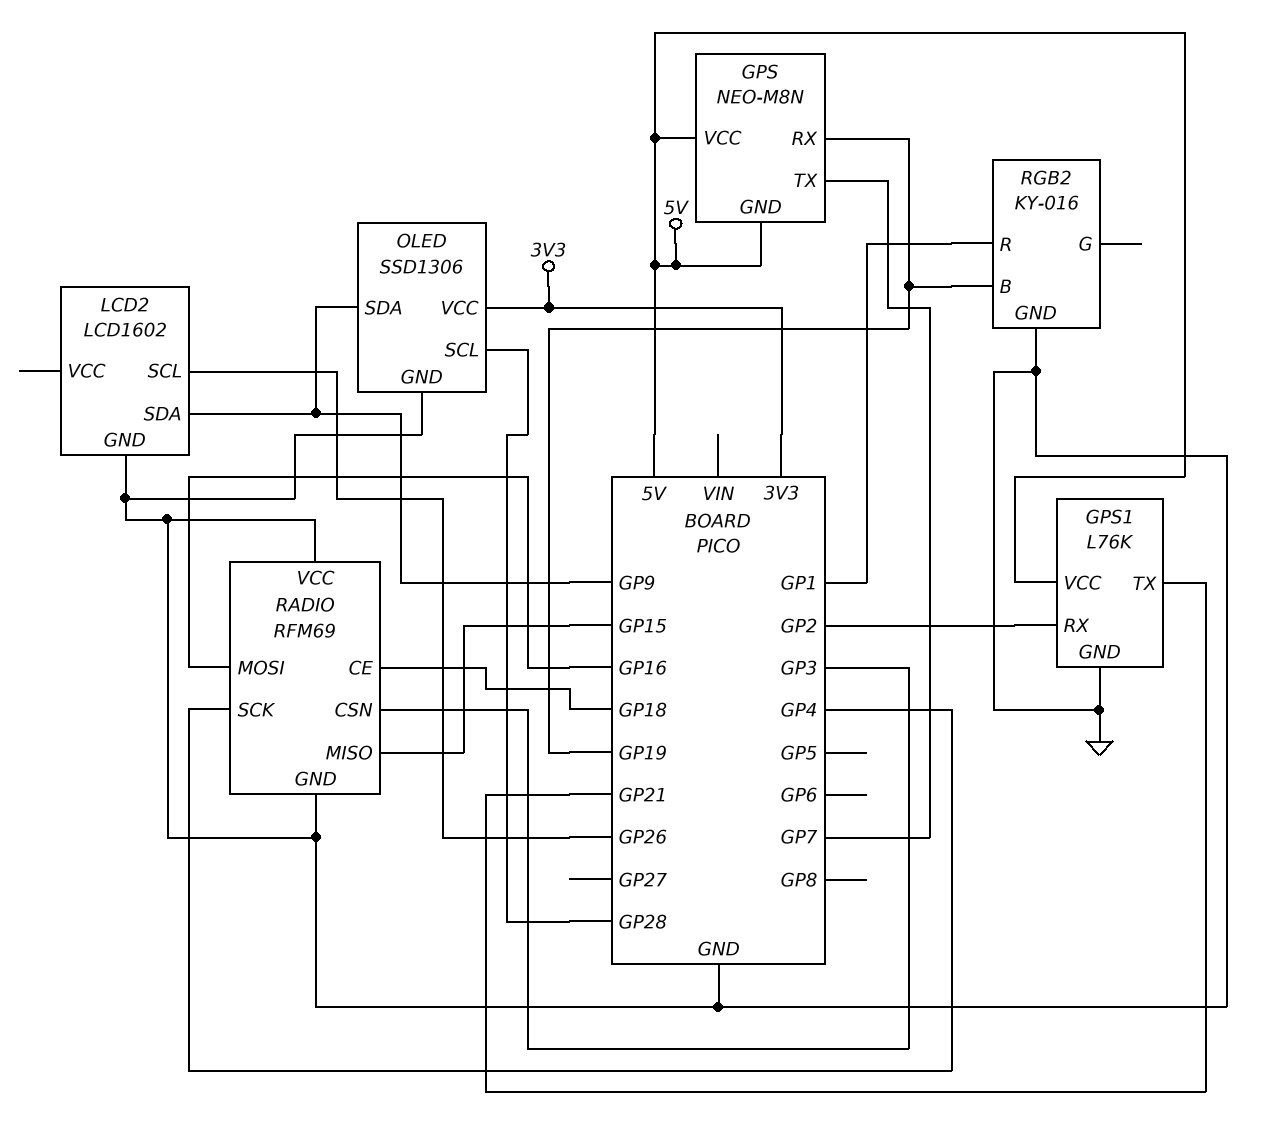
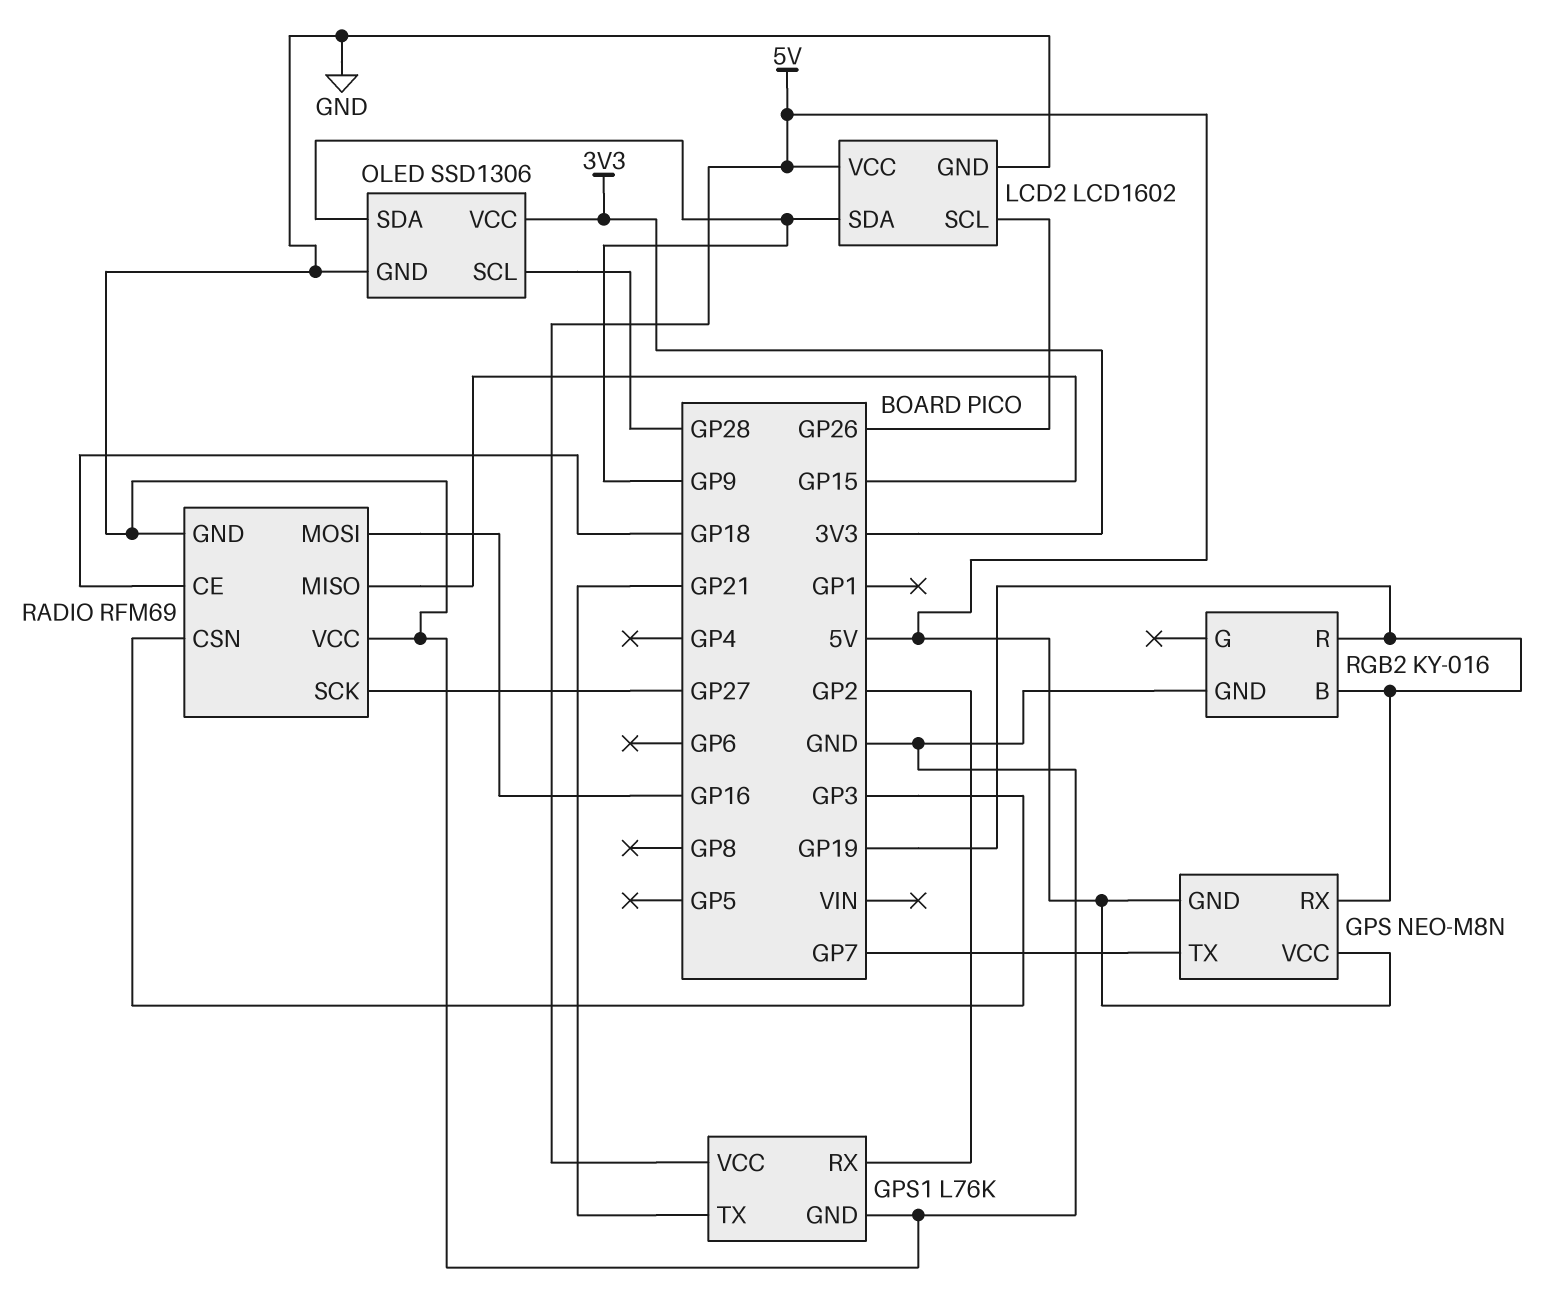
LCD2 pin VCC: none -> 5V
RADIO pin SCK: GP4 -> GP27
RGB2 pin R: GP1 -> GP19

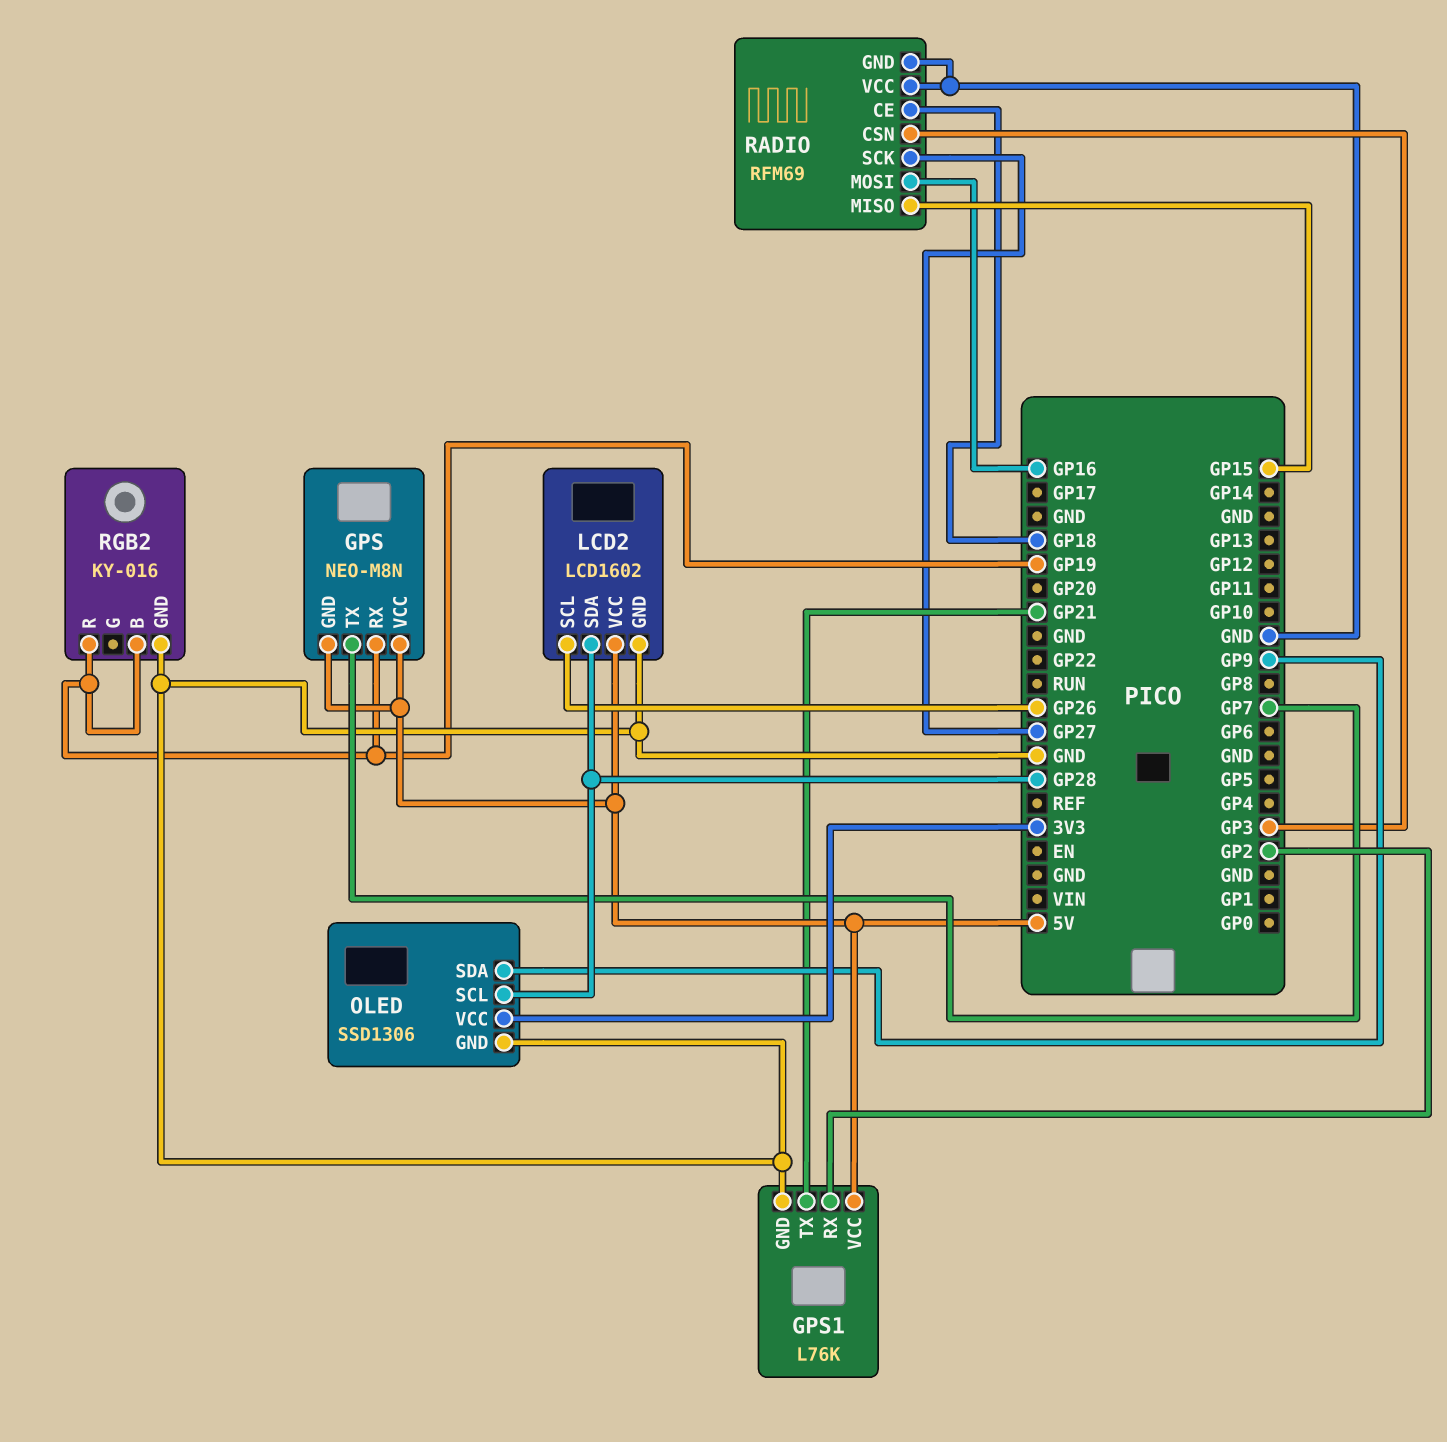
LCD2 pin SDA: GP9 -> GP28

